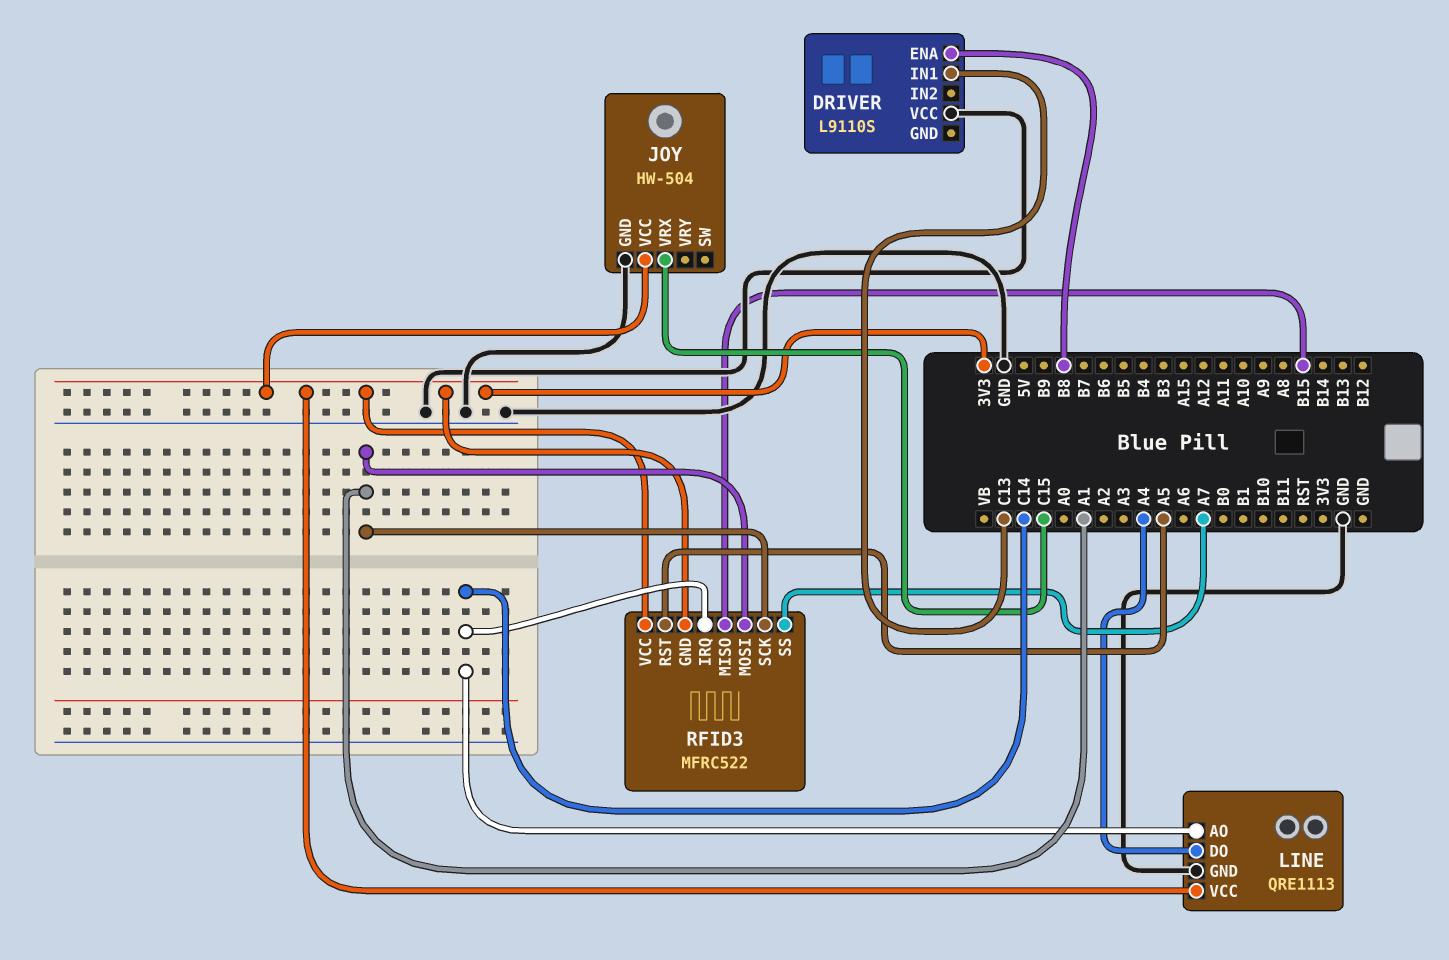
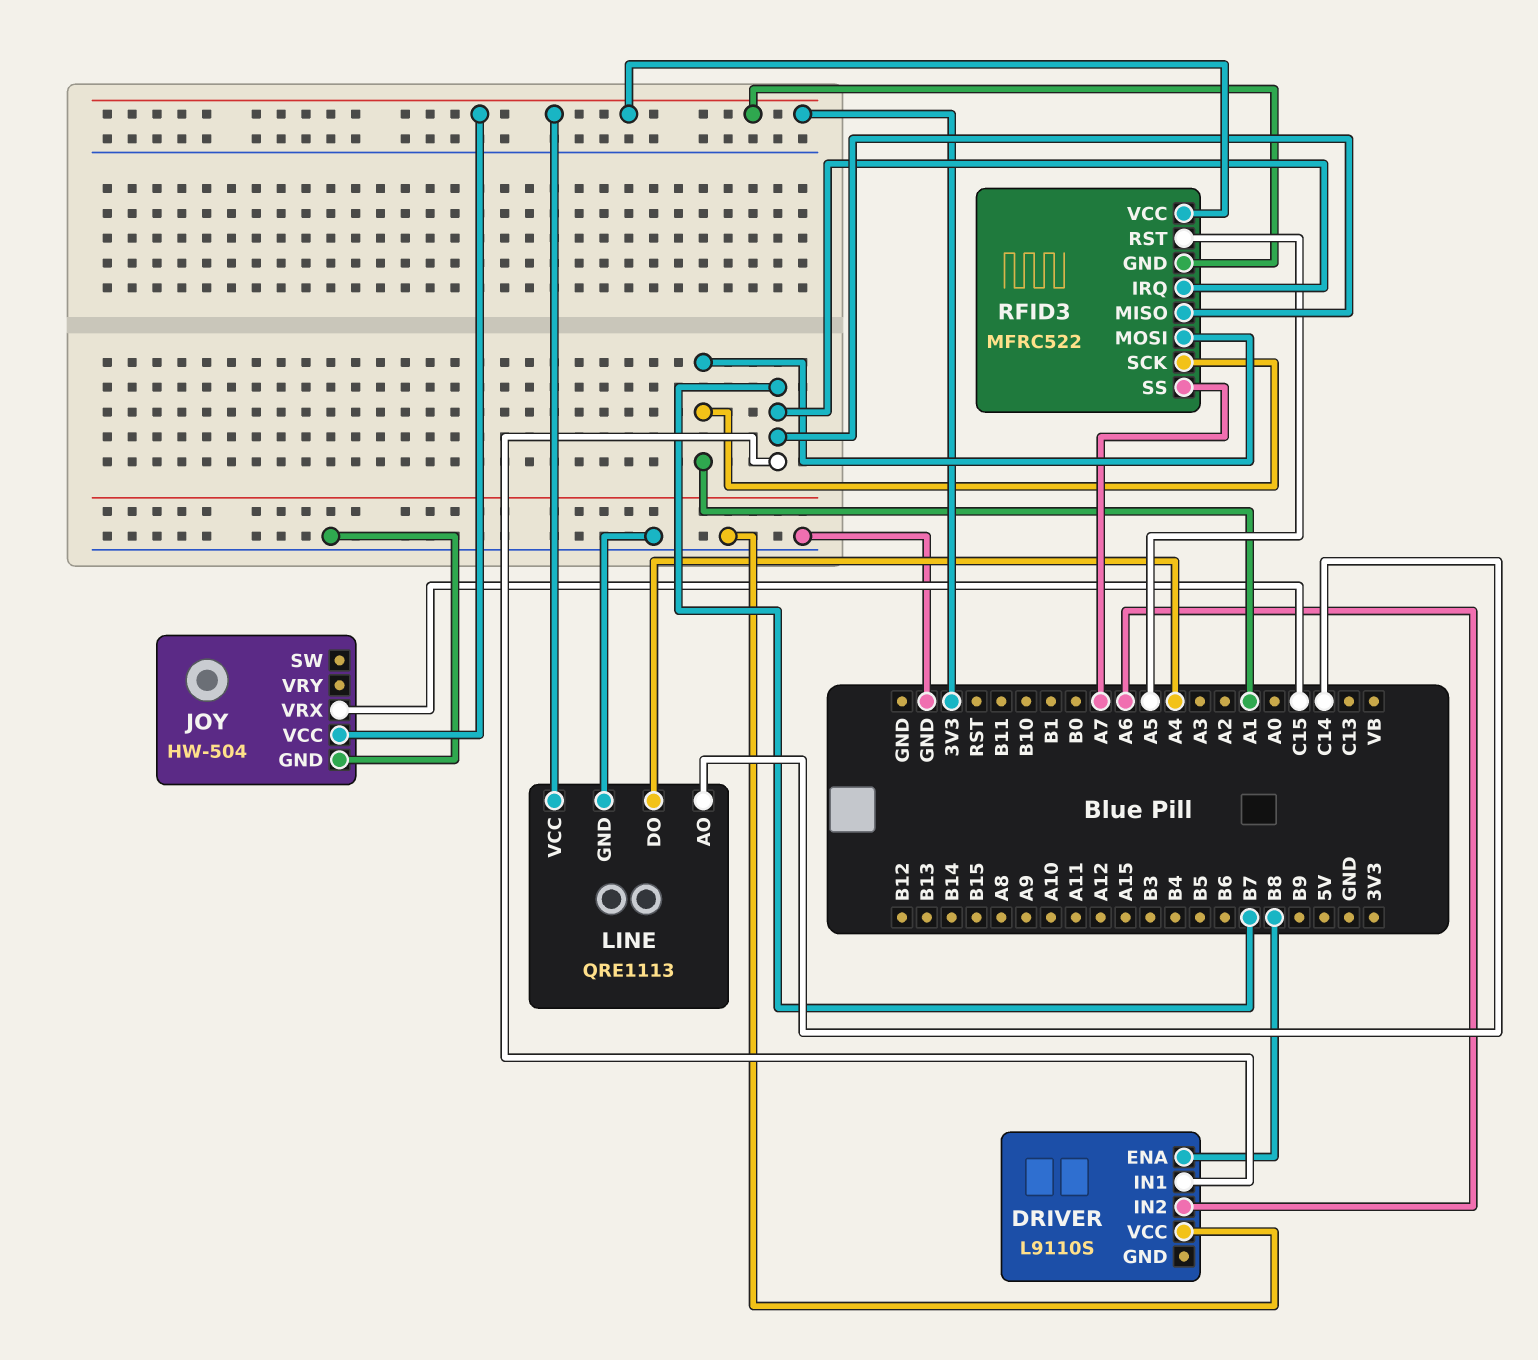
DRIVER pin IN1: C13 -> B7
DRIVER pin IN2: none -> A6
RFID3 pin IRQ: C14 -> B7
RFID3 pin MISO: B15 -> B7

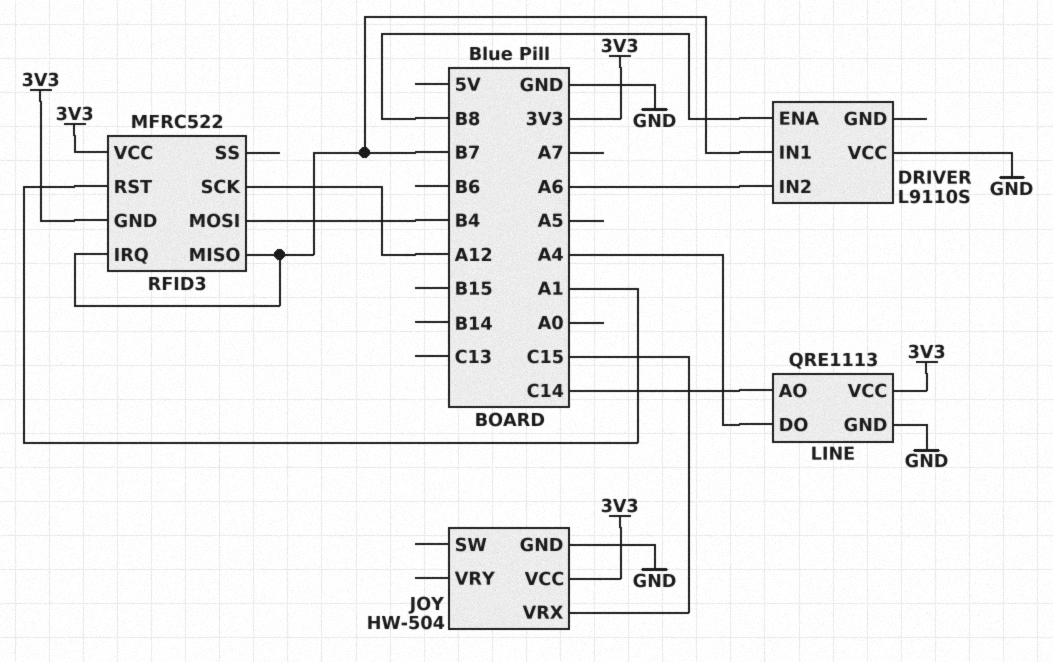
RFID3 pin MOSI: A1 -> B4
RFID3 pin RST: A5 -> A1
RFID3 pin SCK: A1 -> A12
RFID3 pin SS: A7 -> none

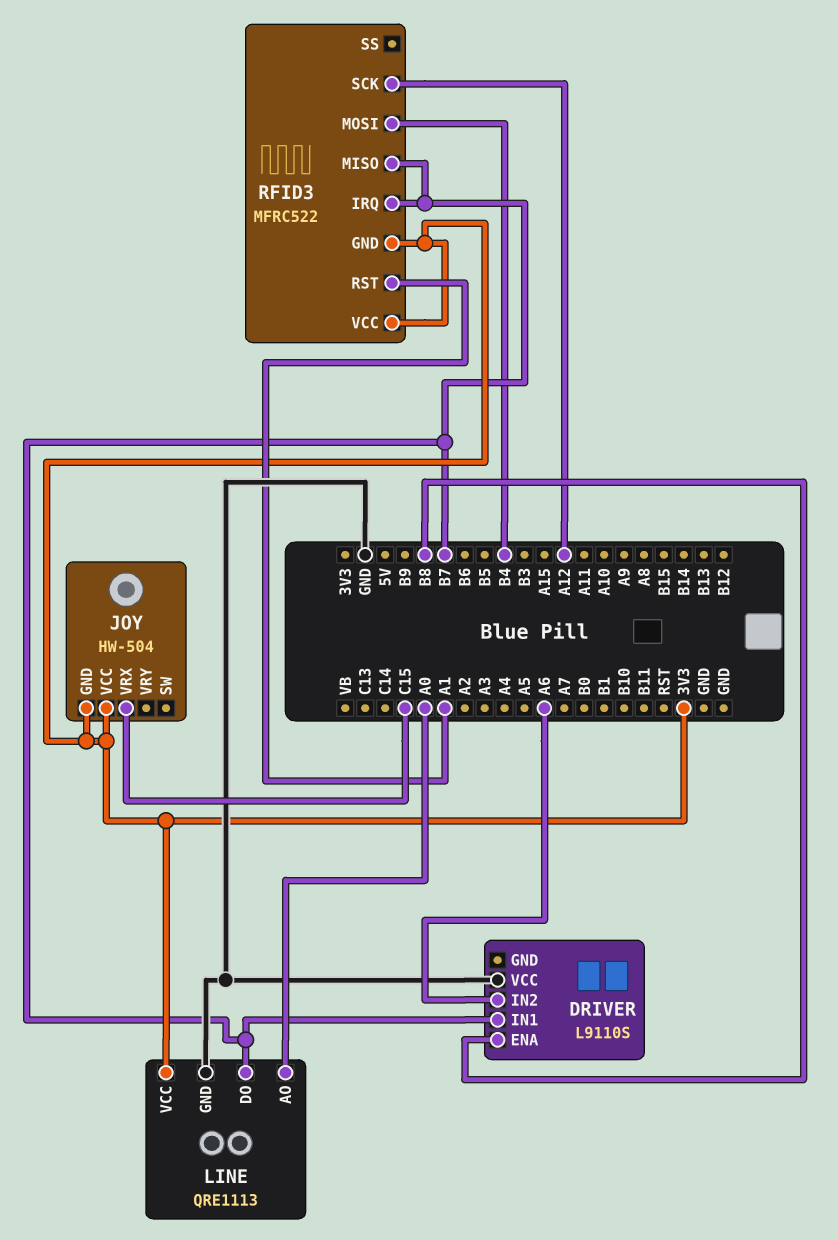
JOY pin GND: GND -> 3V3
LINE pin AO: C14 -> A0
LINE pin DO: A4 -> B7

